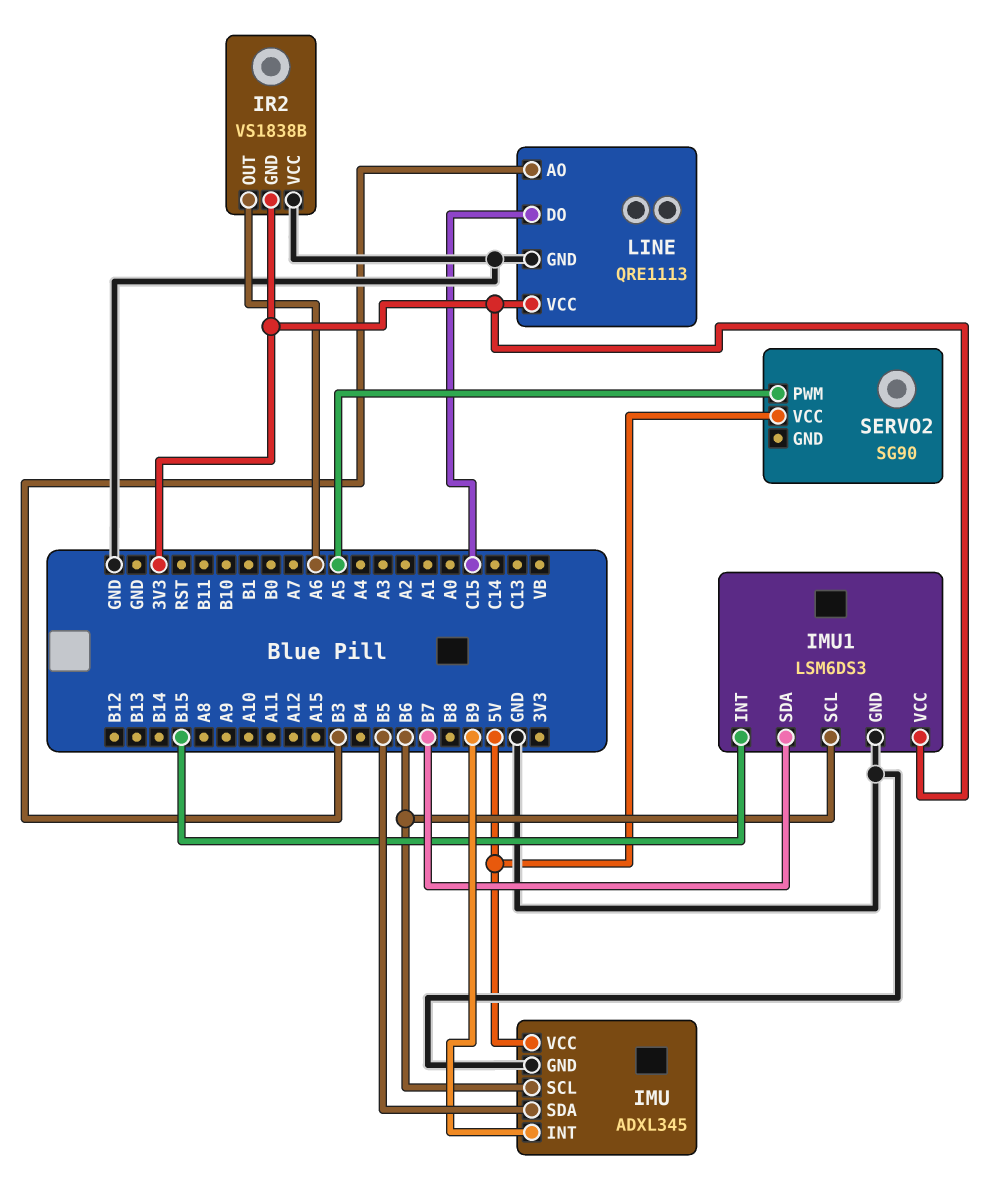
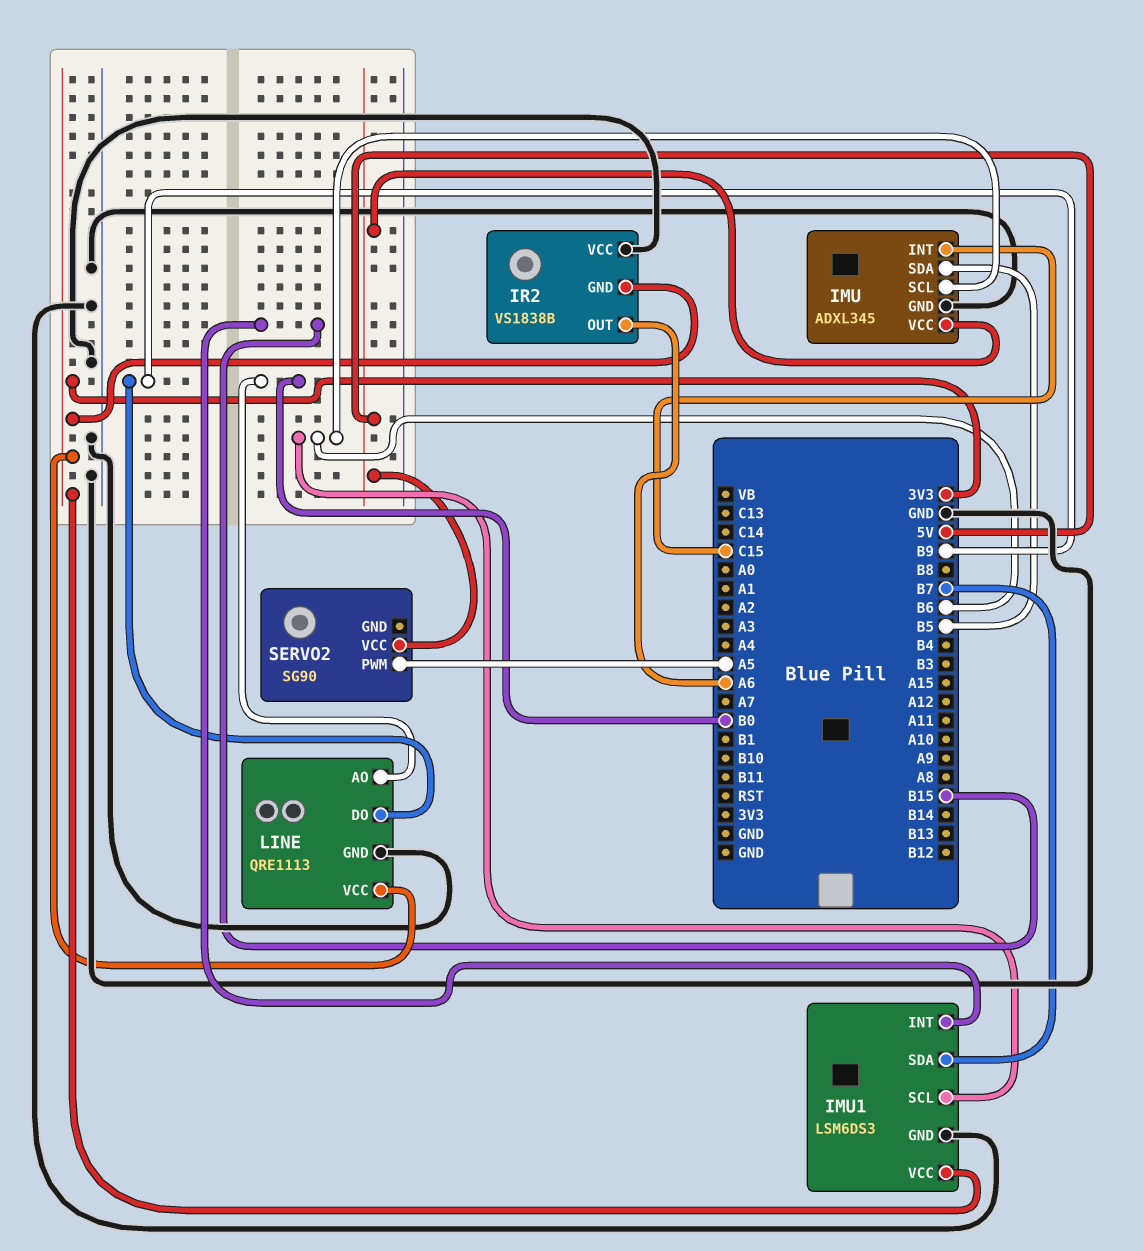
IMU pin INT: B9 -> C15
LINE pin AO: B3 -> B0
LINE pin DO: C15 -> B9

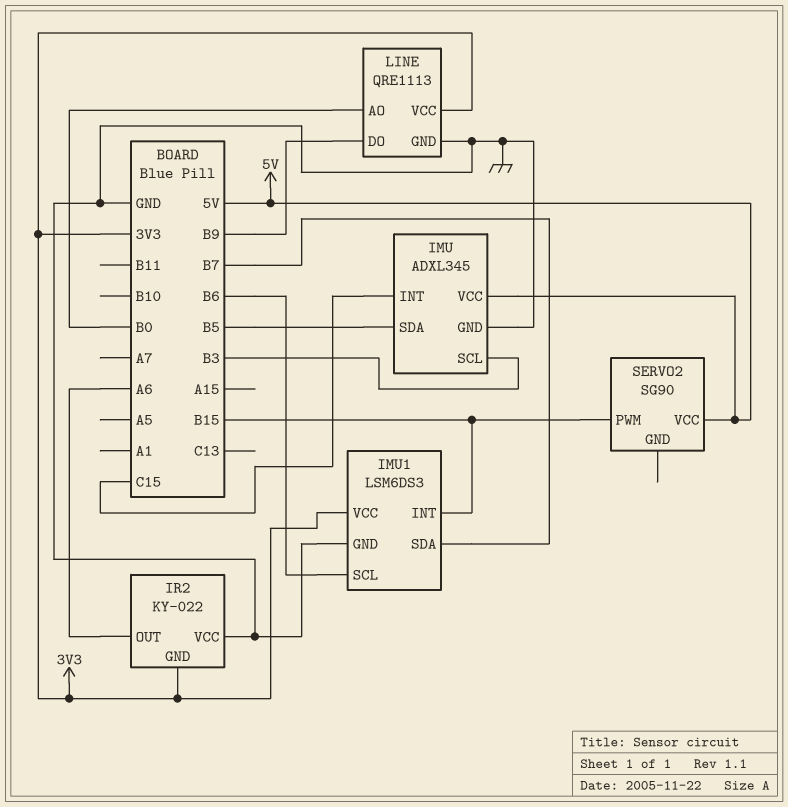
IMU pin SCL: B6 -> B3
IR2: VS1838B -> KY-022
SERVO2 pin PWM: A5 -> B15

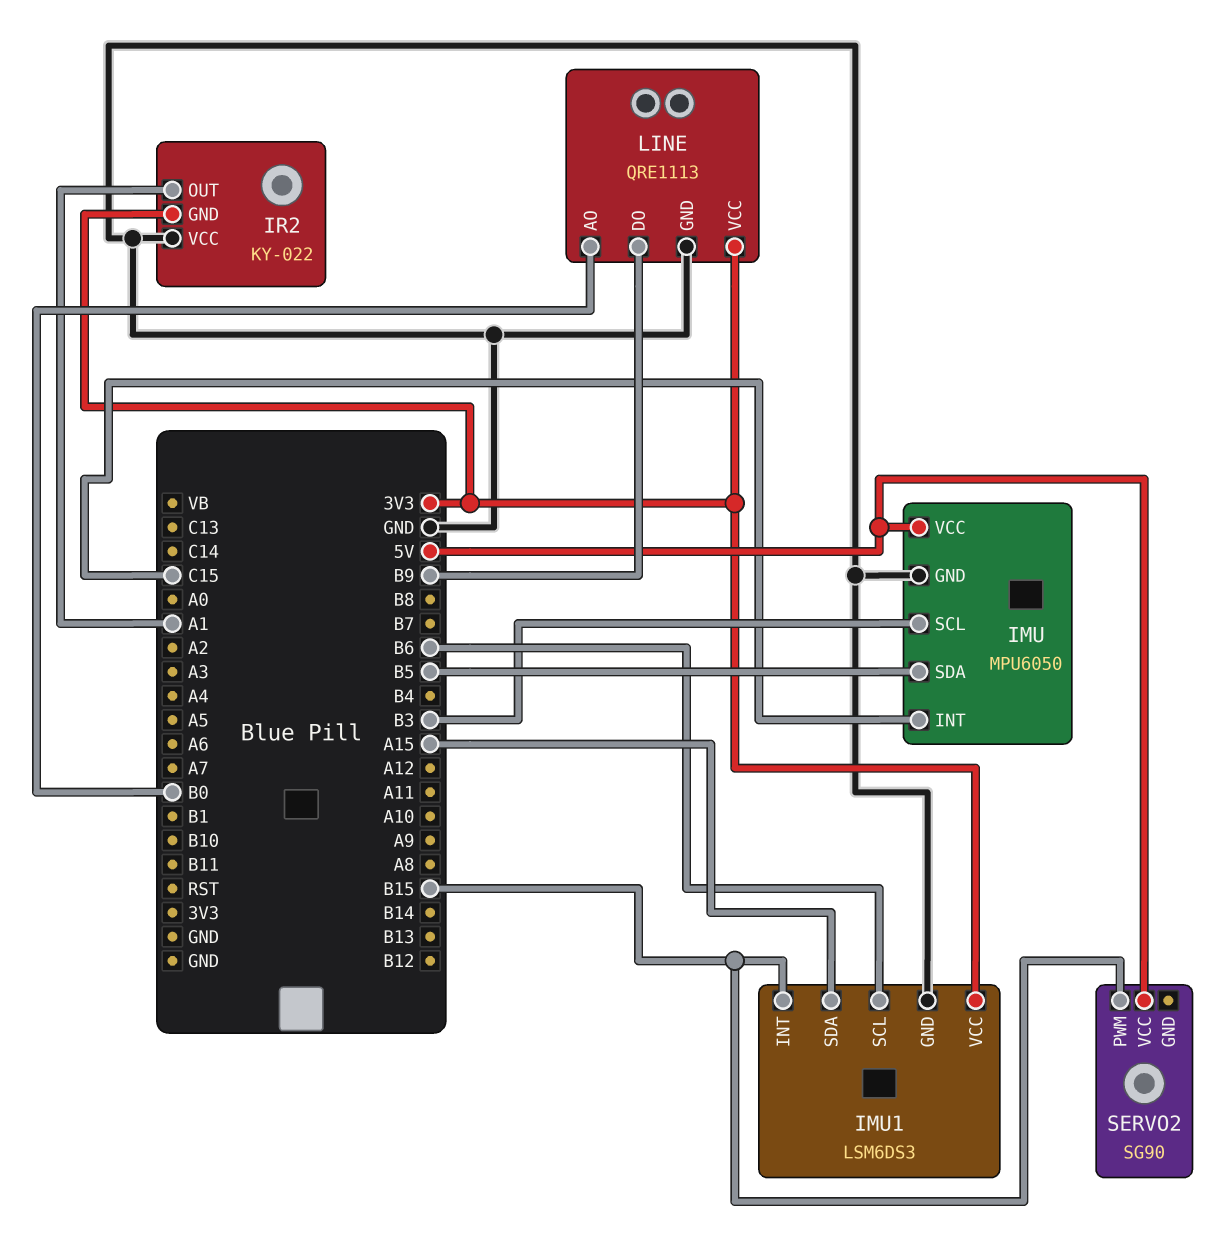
IMU: ADXL345 -> MPU6050
IMU1 pin SDA: B7 -> A15
IR2 pin OUT: A6 -> A1

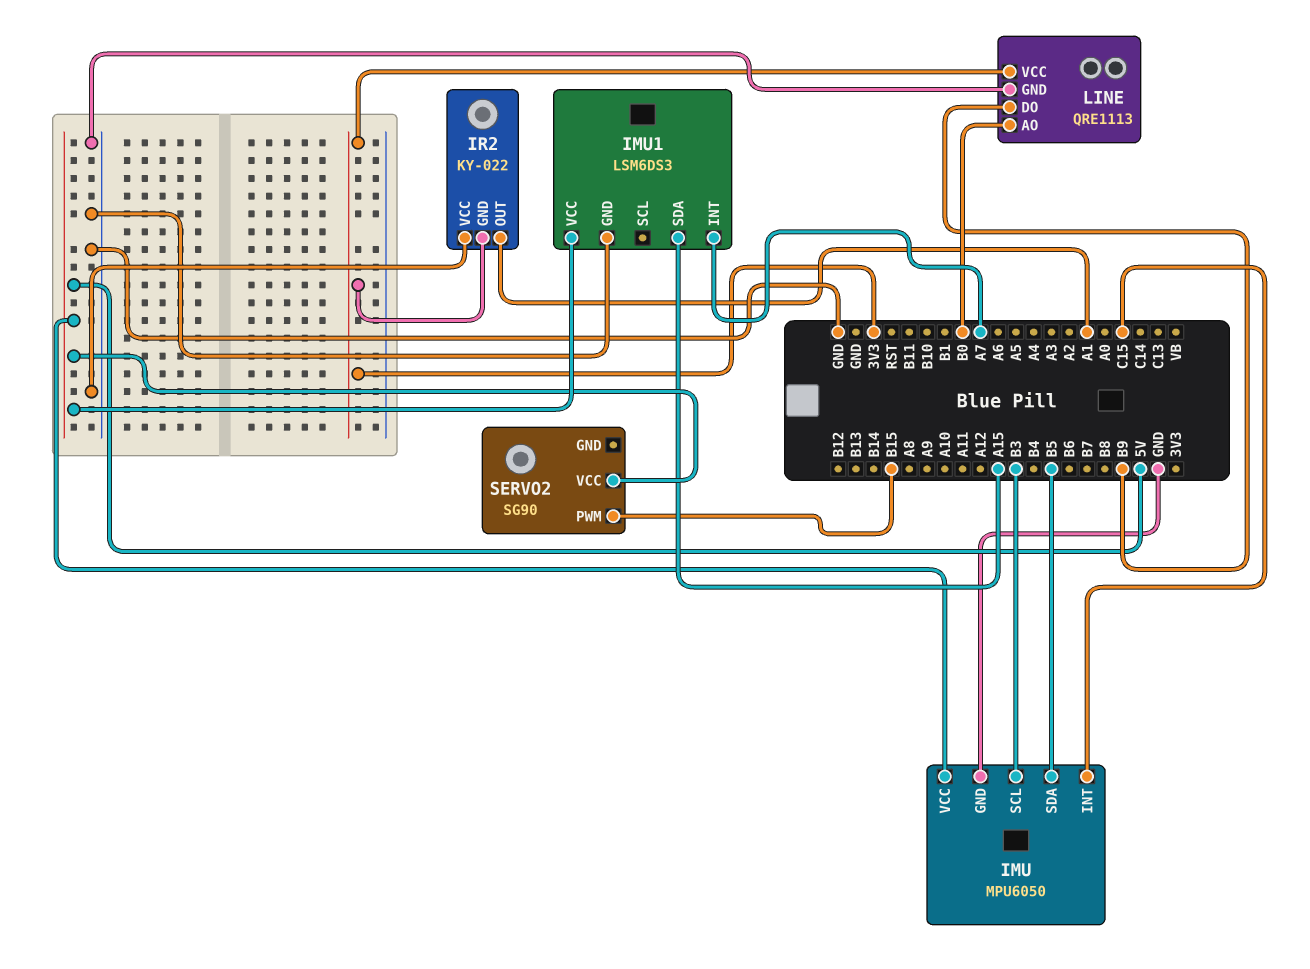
IMU1 pin INT: B15 -> A7
IMU1 pin SCL: B6 -> none
IMU1 pin VCC: 3V3 -> 5V

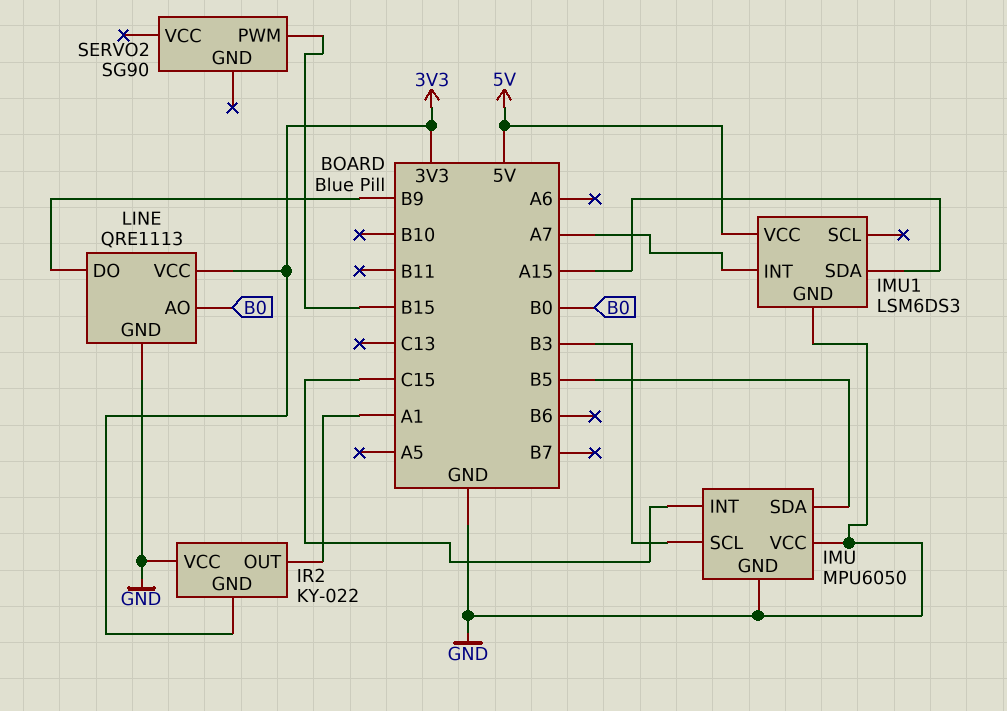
IMU pin VCC: 5V -> GND
SERVO2 pin VCC: 5V -> none

